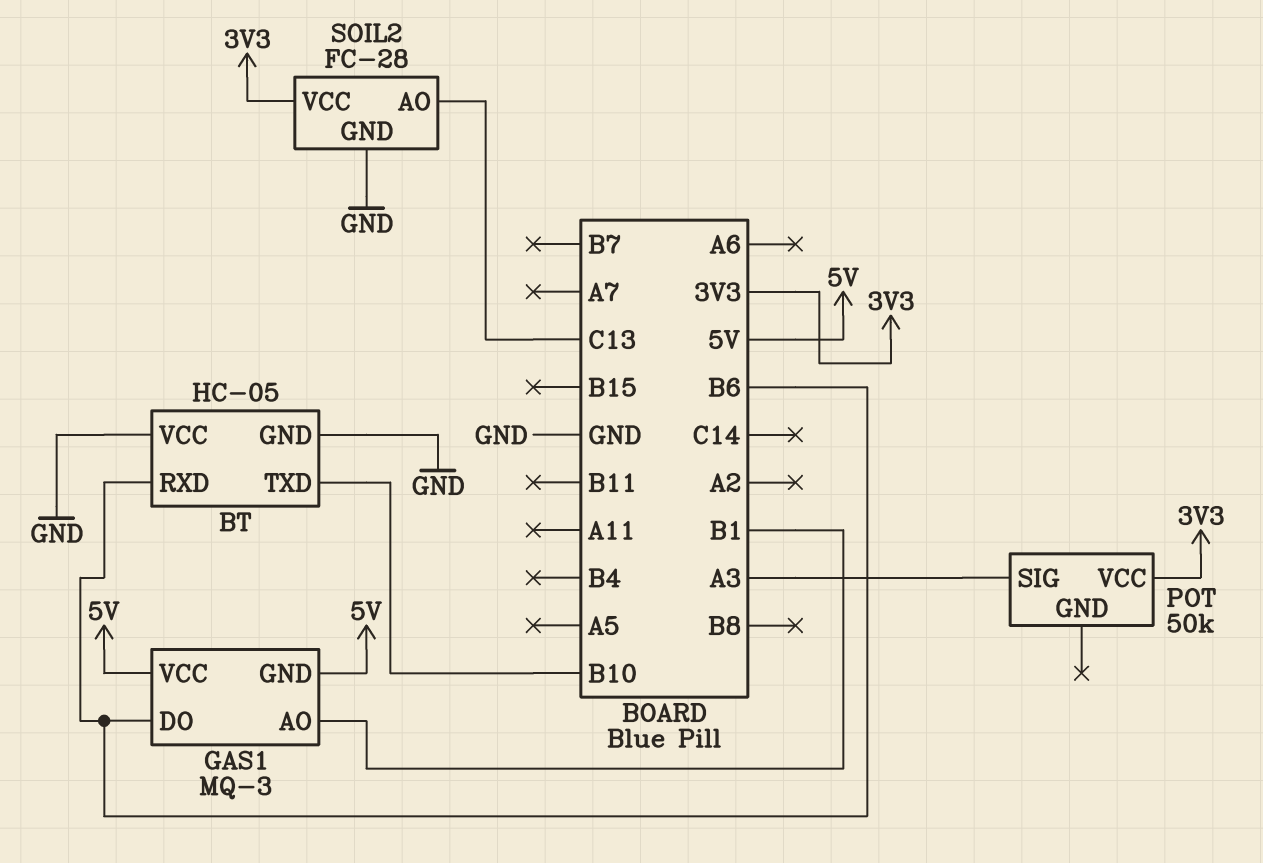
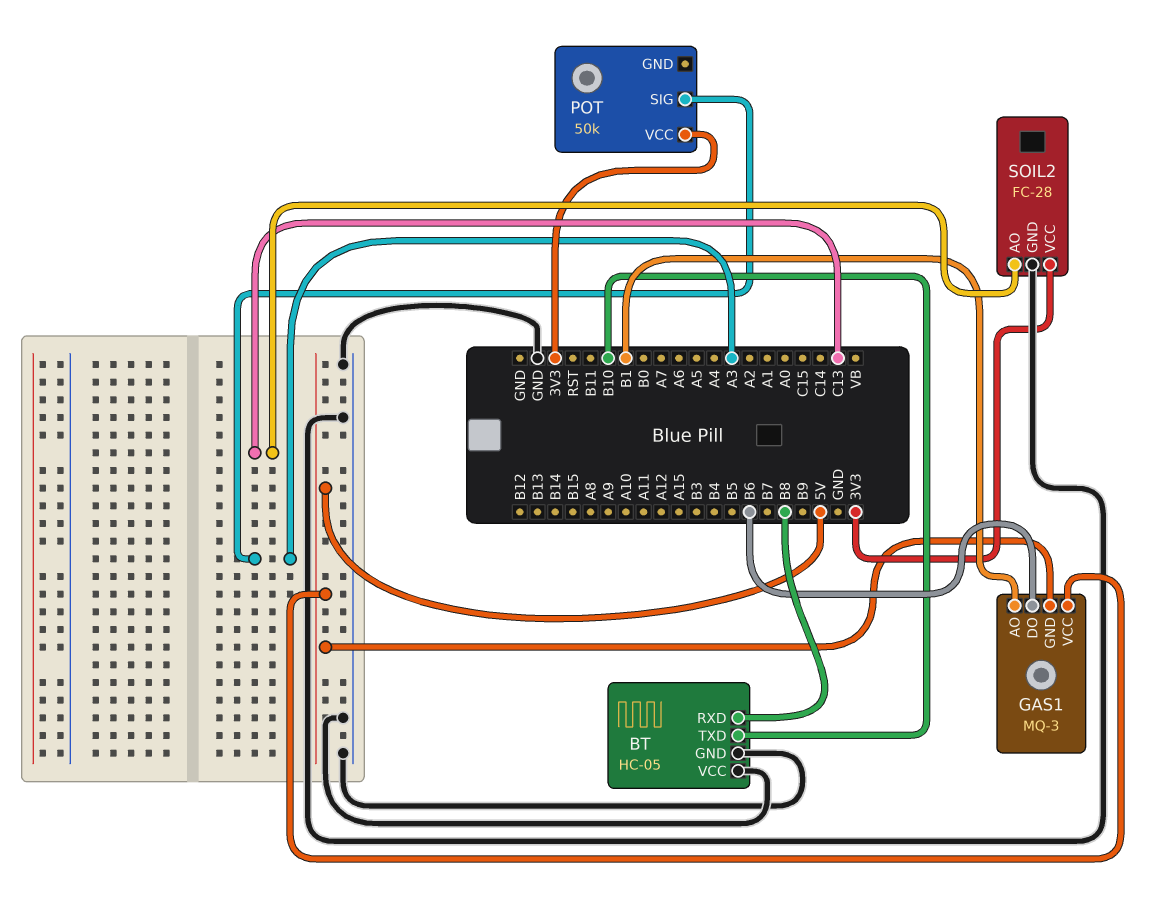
BT pin RXD: B6 -> B8

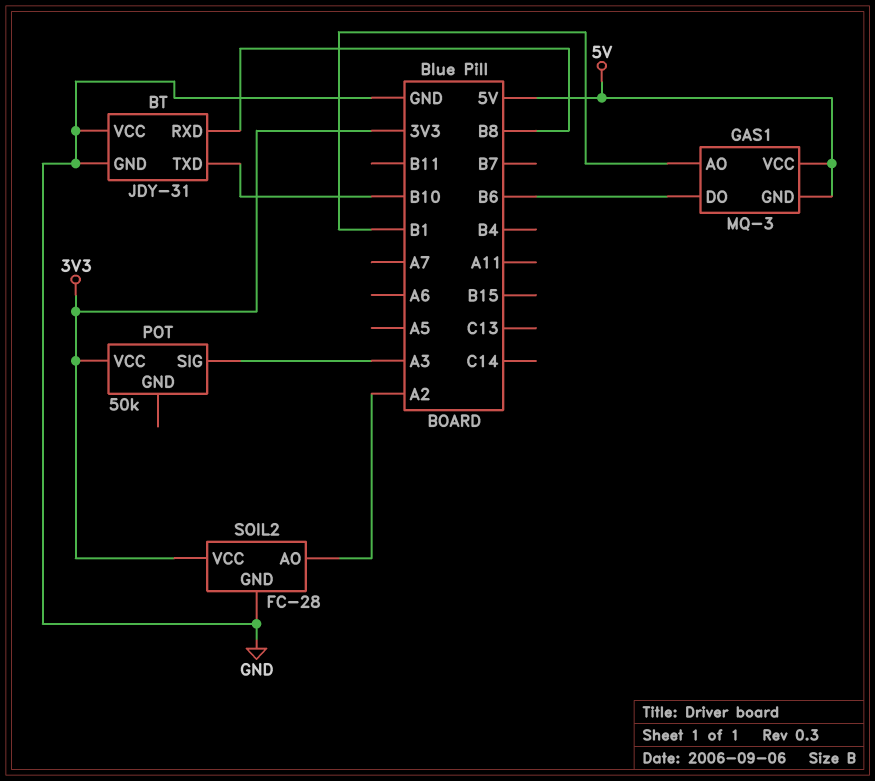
BT: HC-05 -> JDY-31
SOIL2 pin AO: C13 -> A2

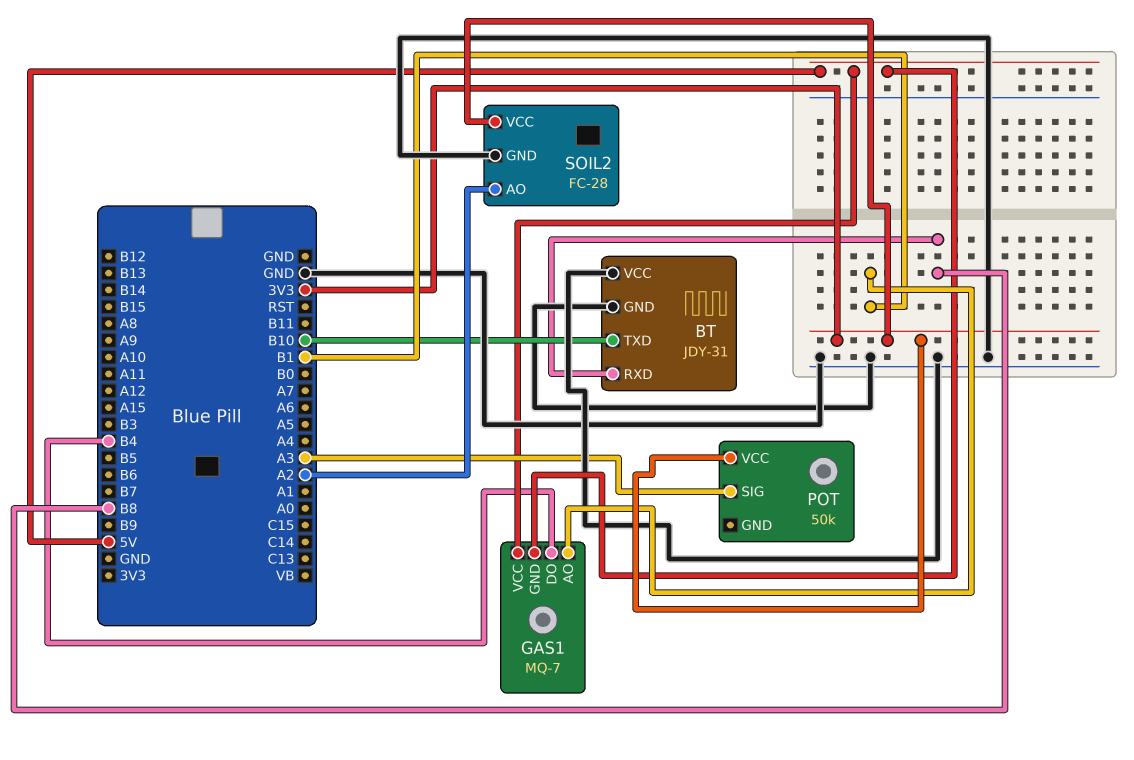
GAS1: MQ-3 -> MQ-7
GAS1 pin DO: B6 -> B4

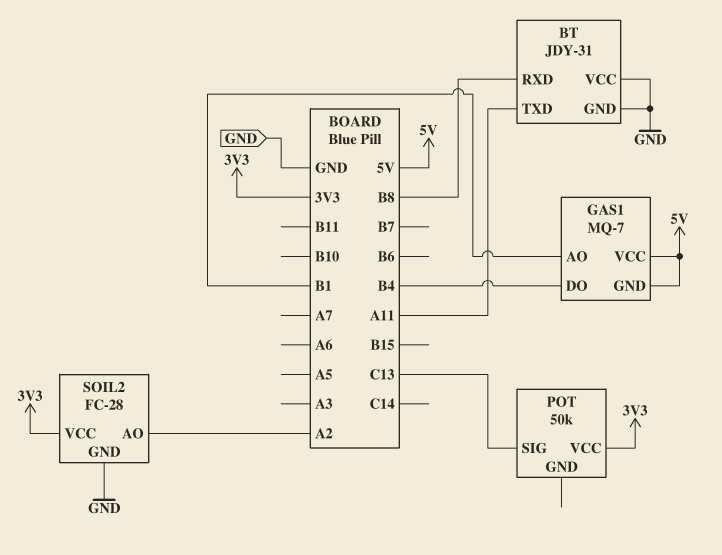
BT pin TXD: B10 -> A11
POT pin SIG: A3 -> C13

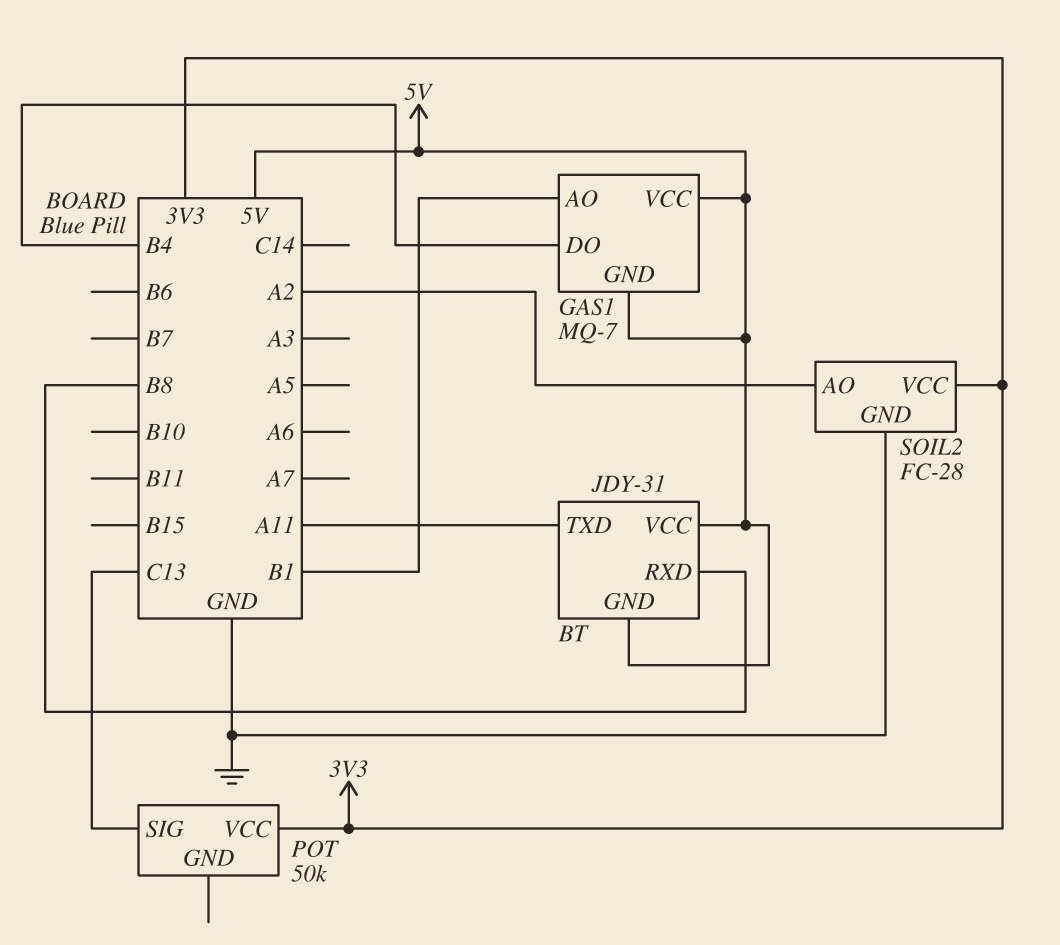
BT pin GND: GND -> 5V
BT pin VCC: GND -> 5V

